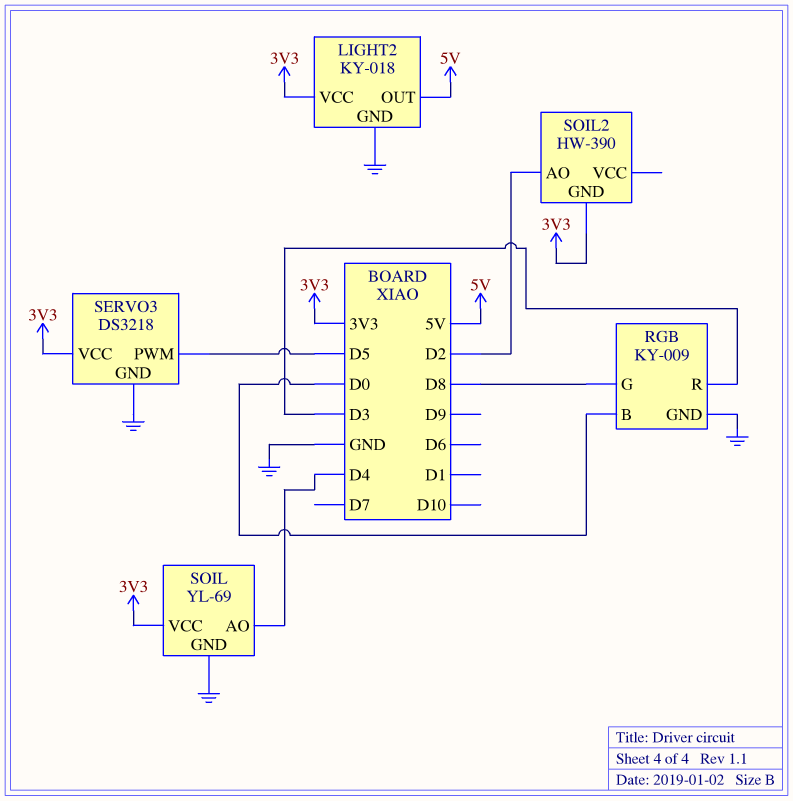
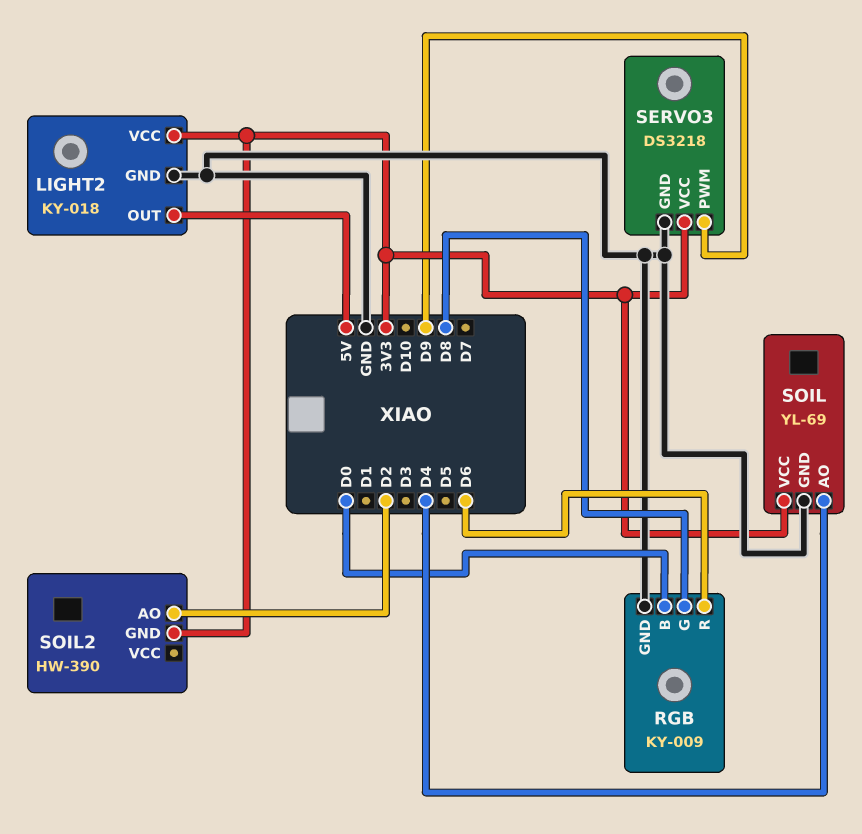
RGB pin R: D3 -> D6
SERVO3 pin PWM: D5 -> D9

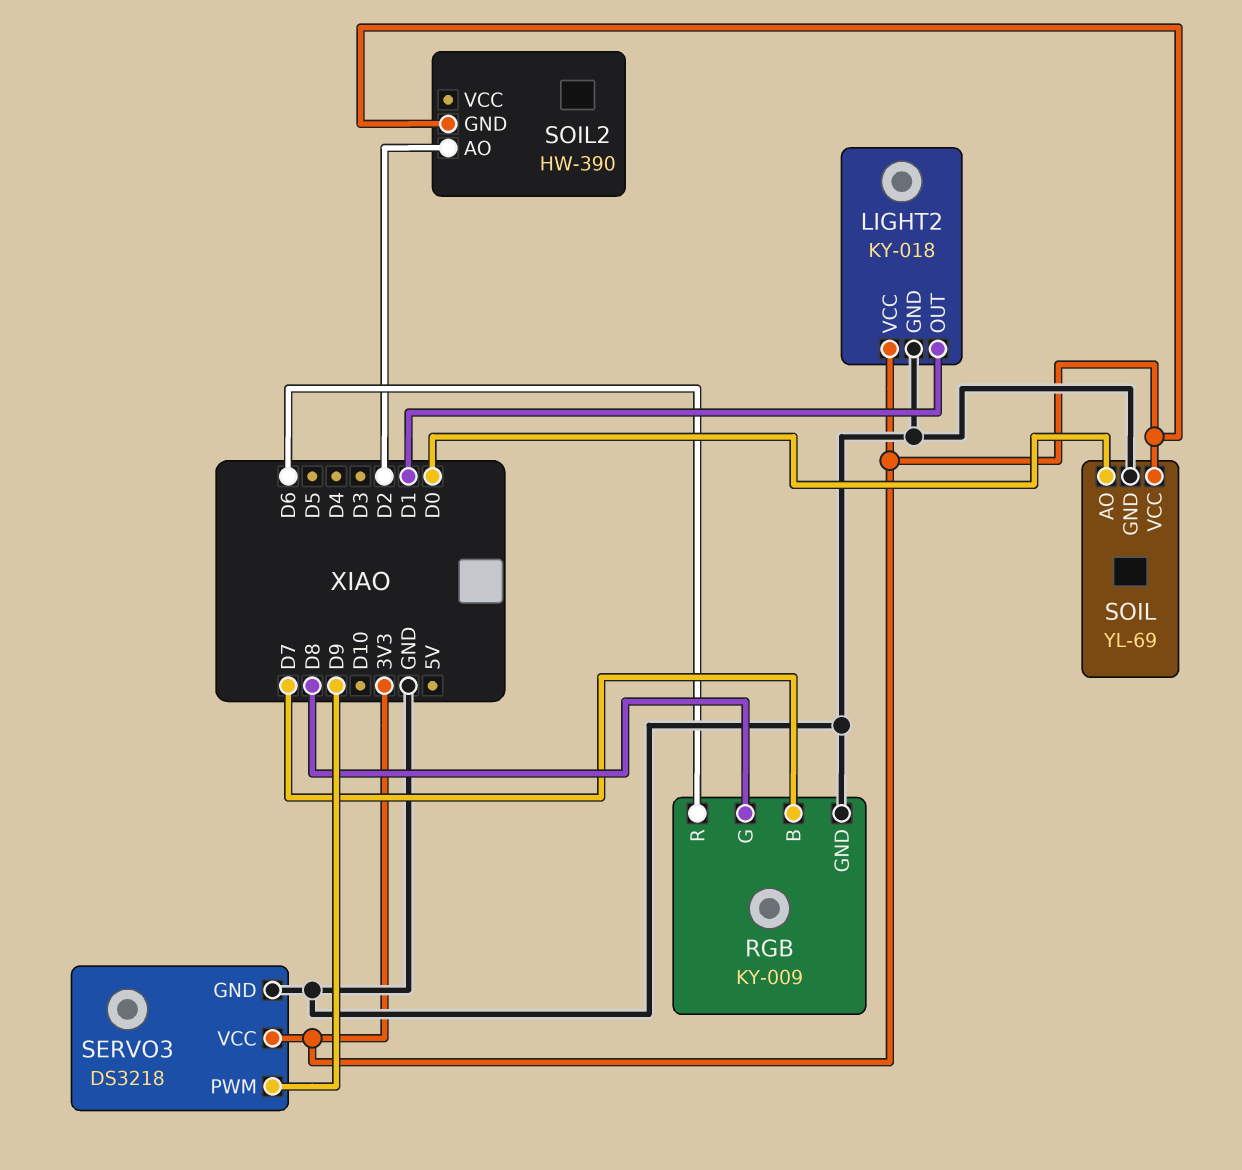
LIGHT2 pin OUT: 5V -> D1
RGB pin B: D0 -> D7
SOIL pin AO: D4 -> D0

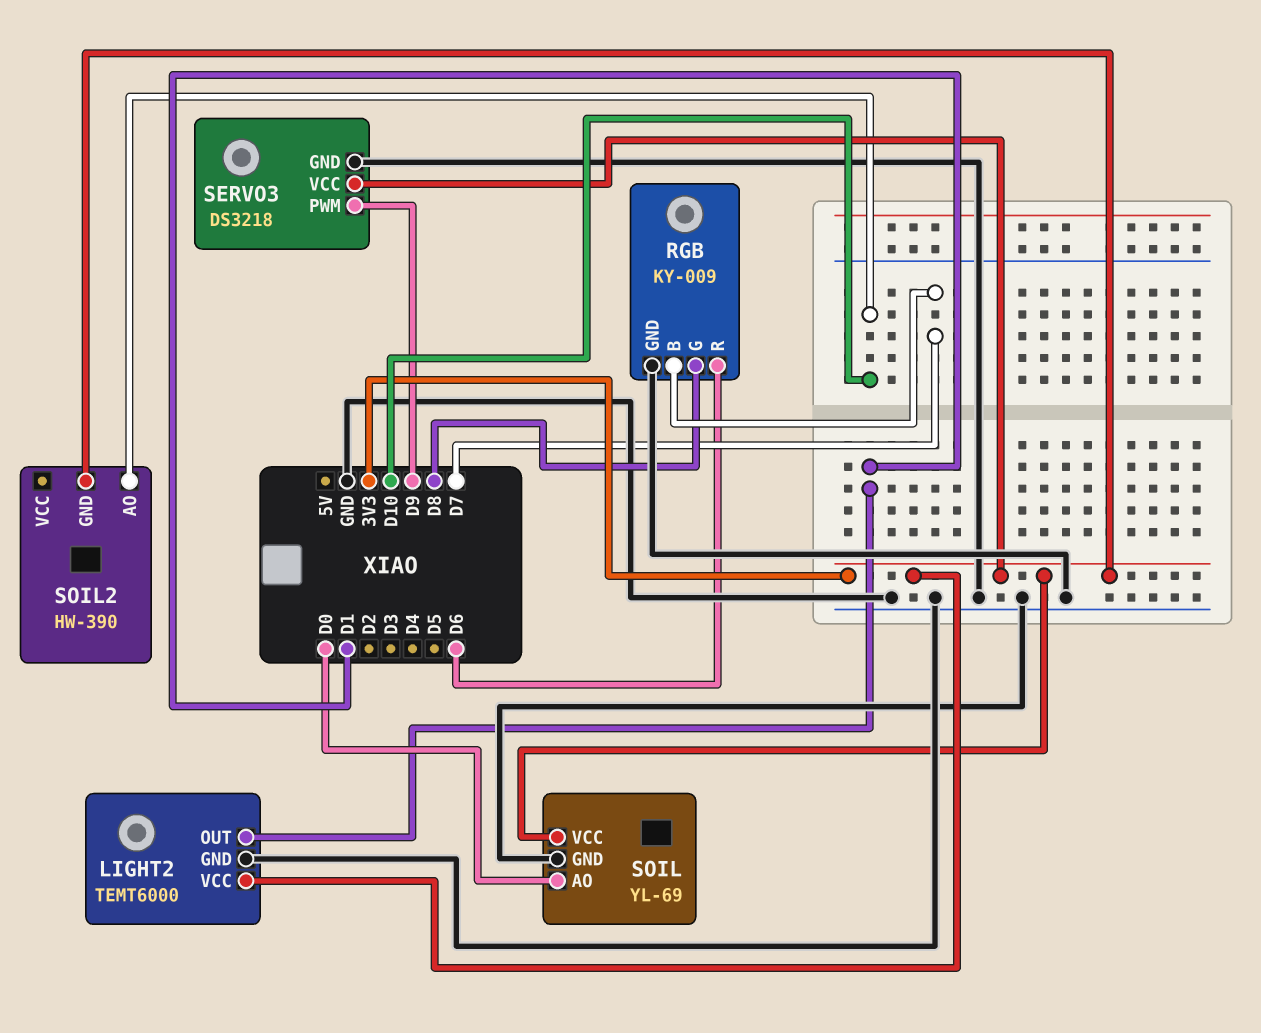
LIGHT2: KY-018 -> TEMT6000
SOIL2 pin AO: D2 -> D10

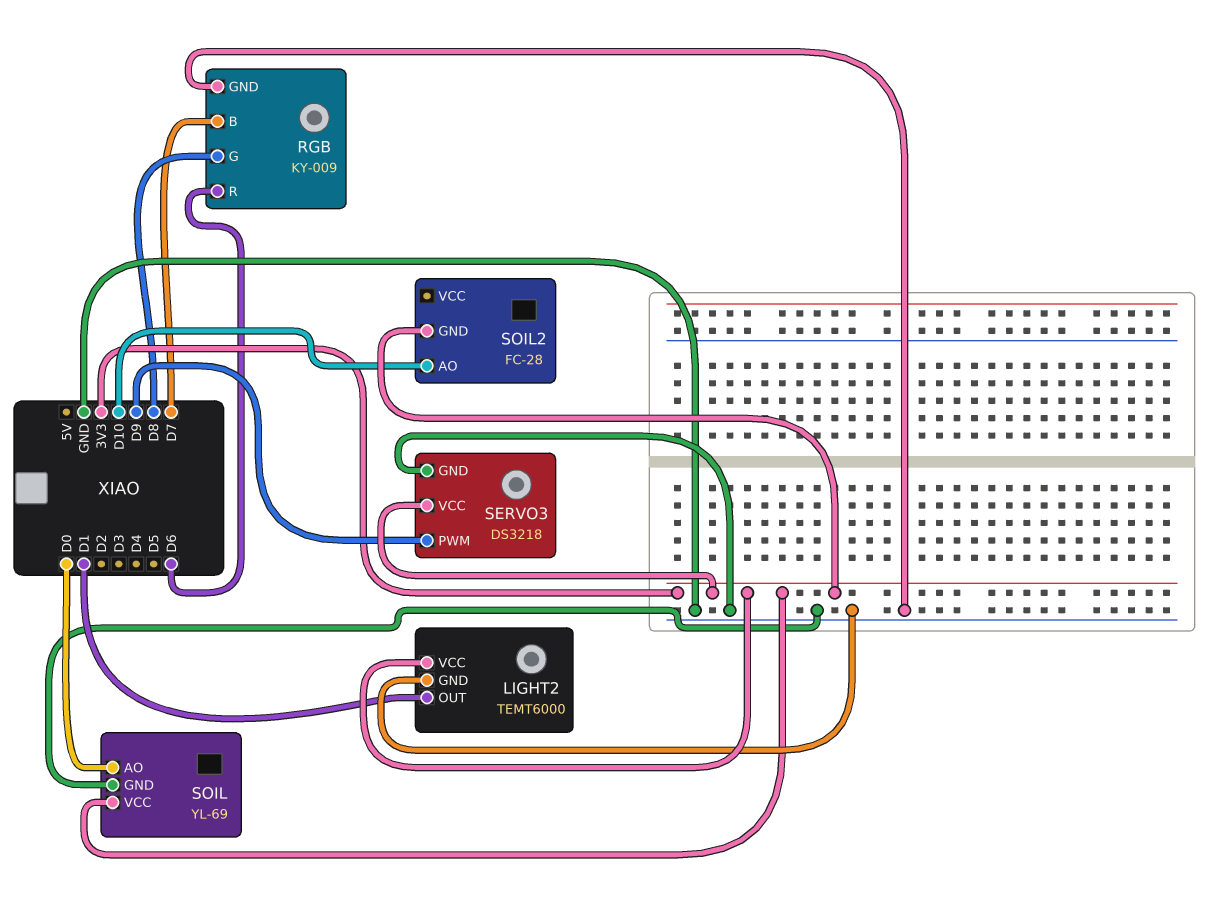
SOIL2: HW-390 -> FC-28

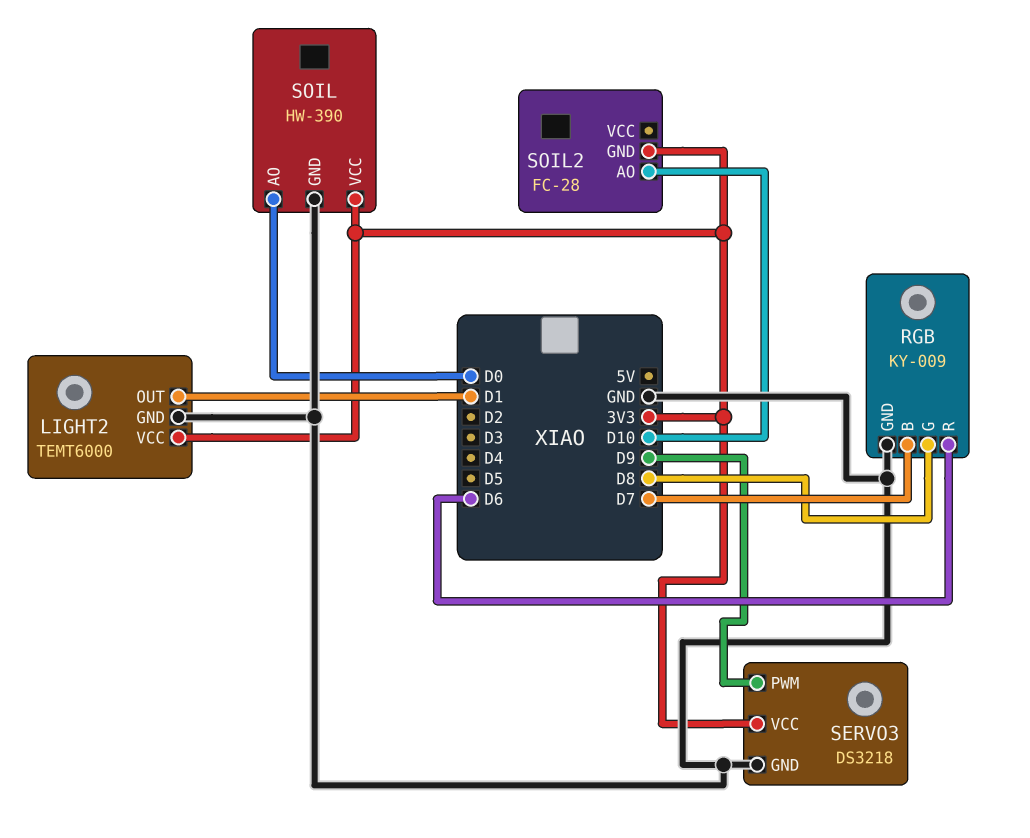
SOIL: YL-69 -> HW-390

